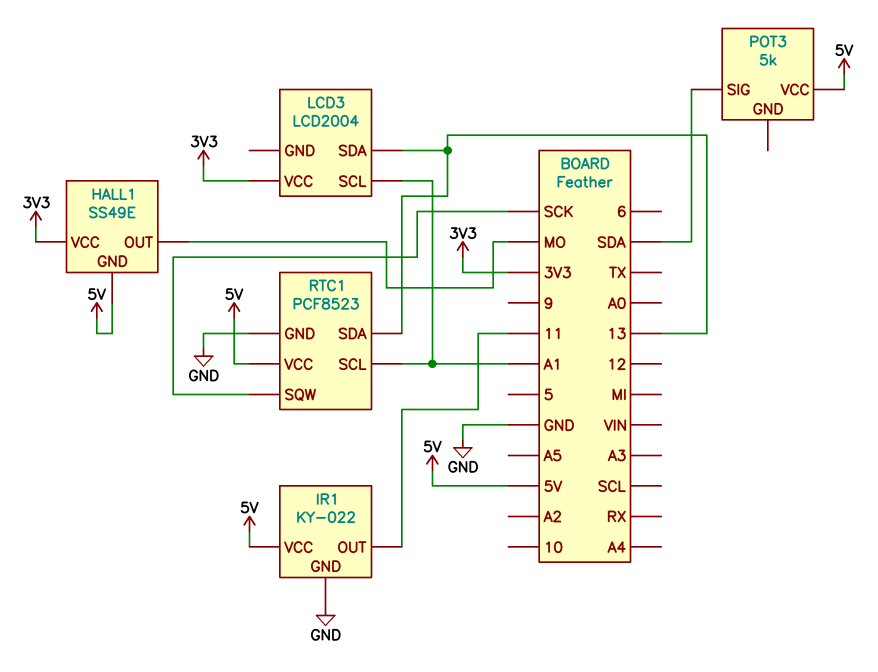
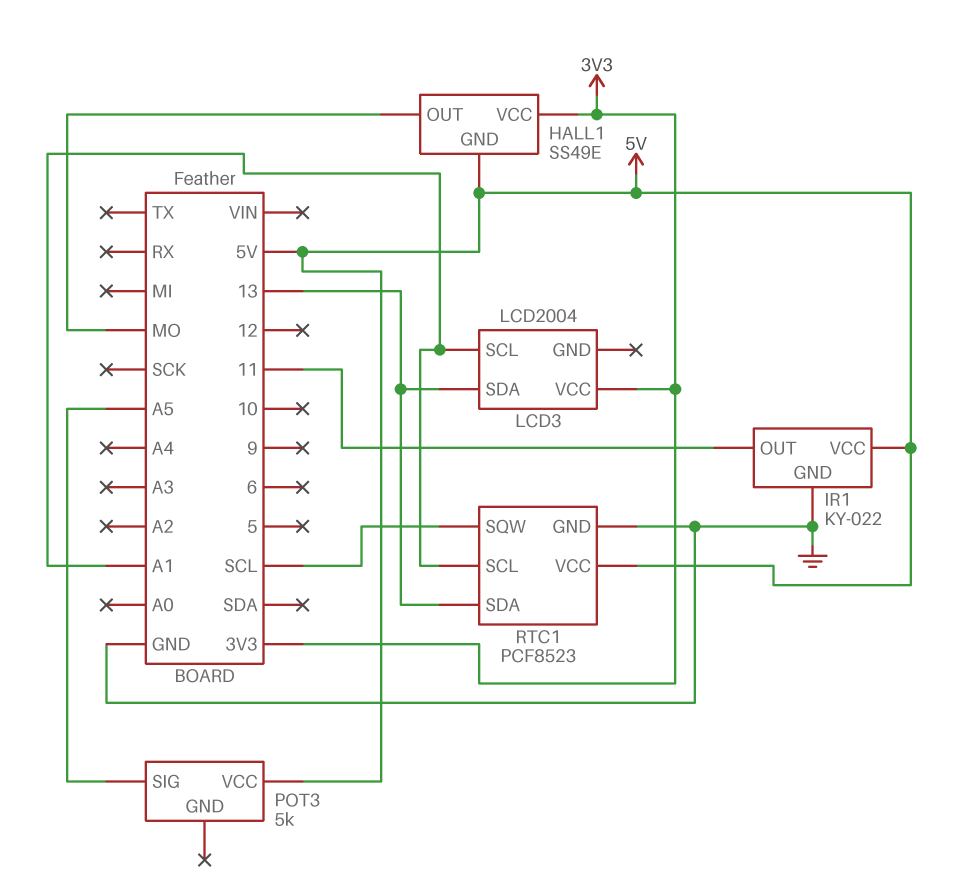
POT3 pin SIG: SDA -> A5
RTC1 pin SQW: SCK -> SCL

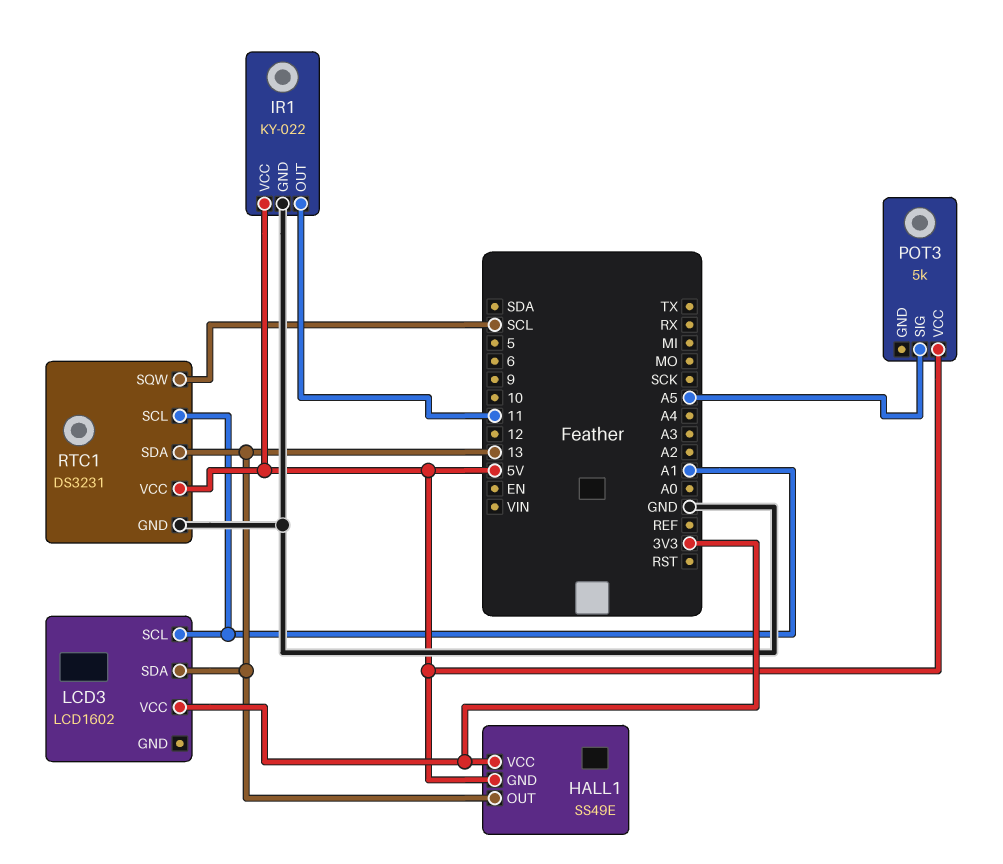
HALL1 pin OUT: MO -> 13
LCD3: LCD2004 -> LCD1602
RTC1: PCF8523 -> DS3231

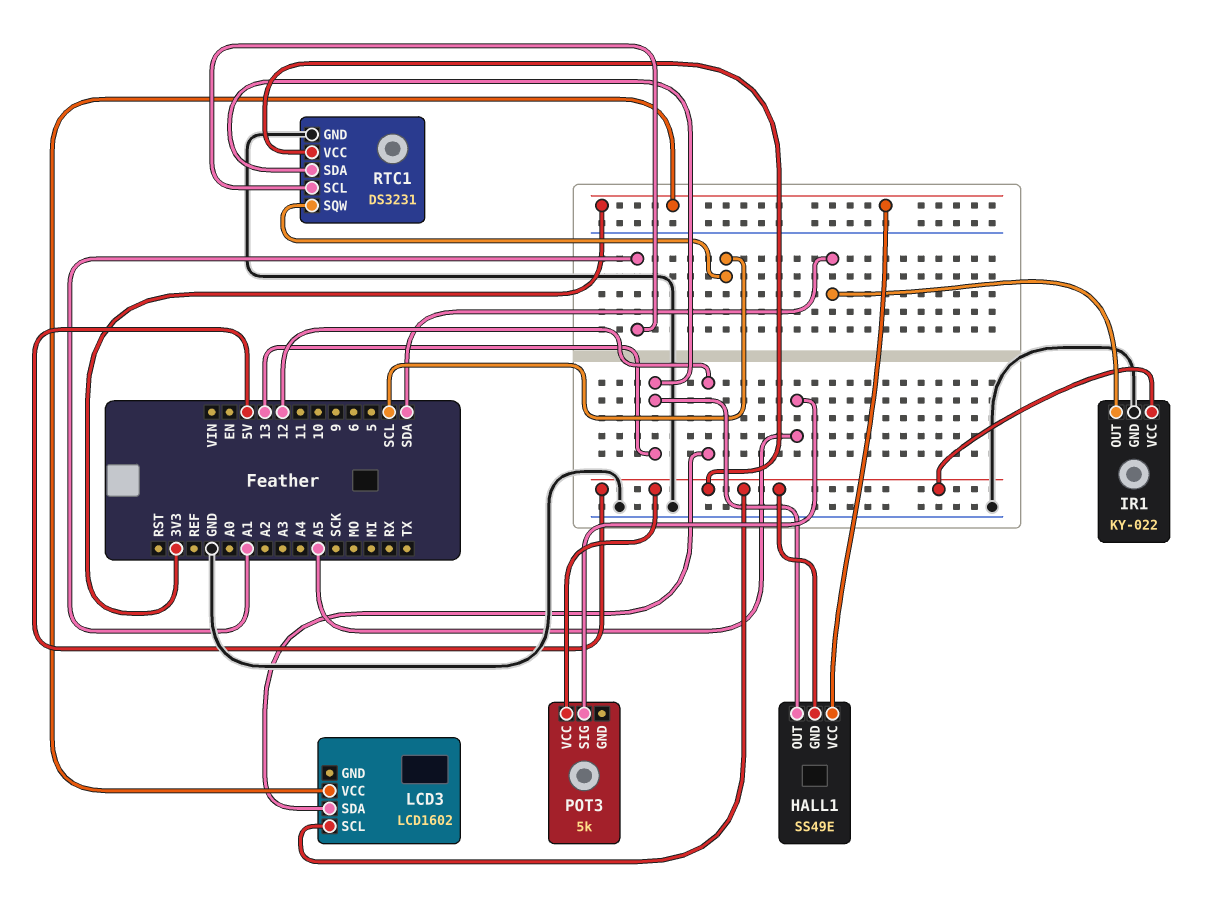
IR1 pin OUT: 11 -> SDA
LCD3 pin SCL: A1 -> 5V
LCD3 pin SDA: 13 -> 12

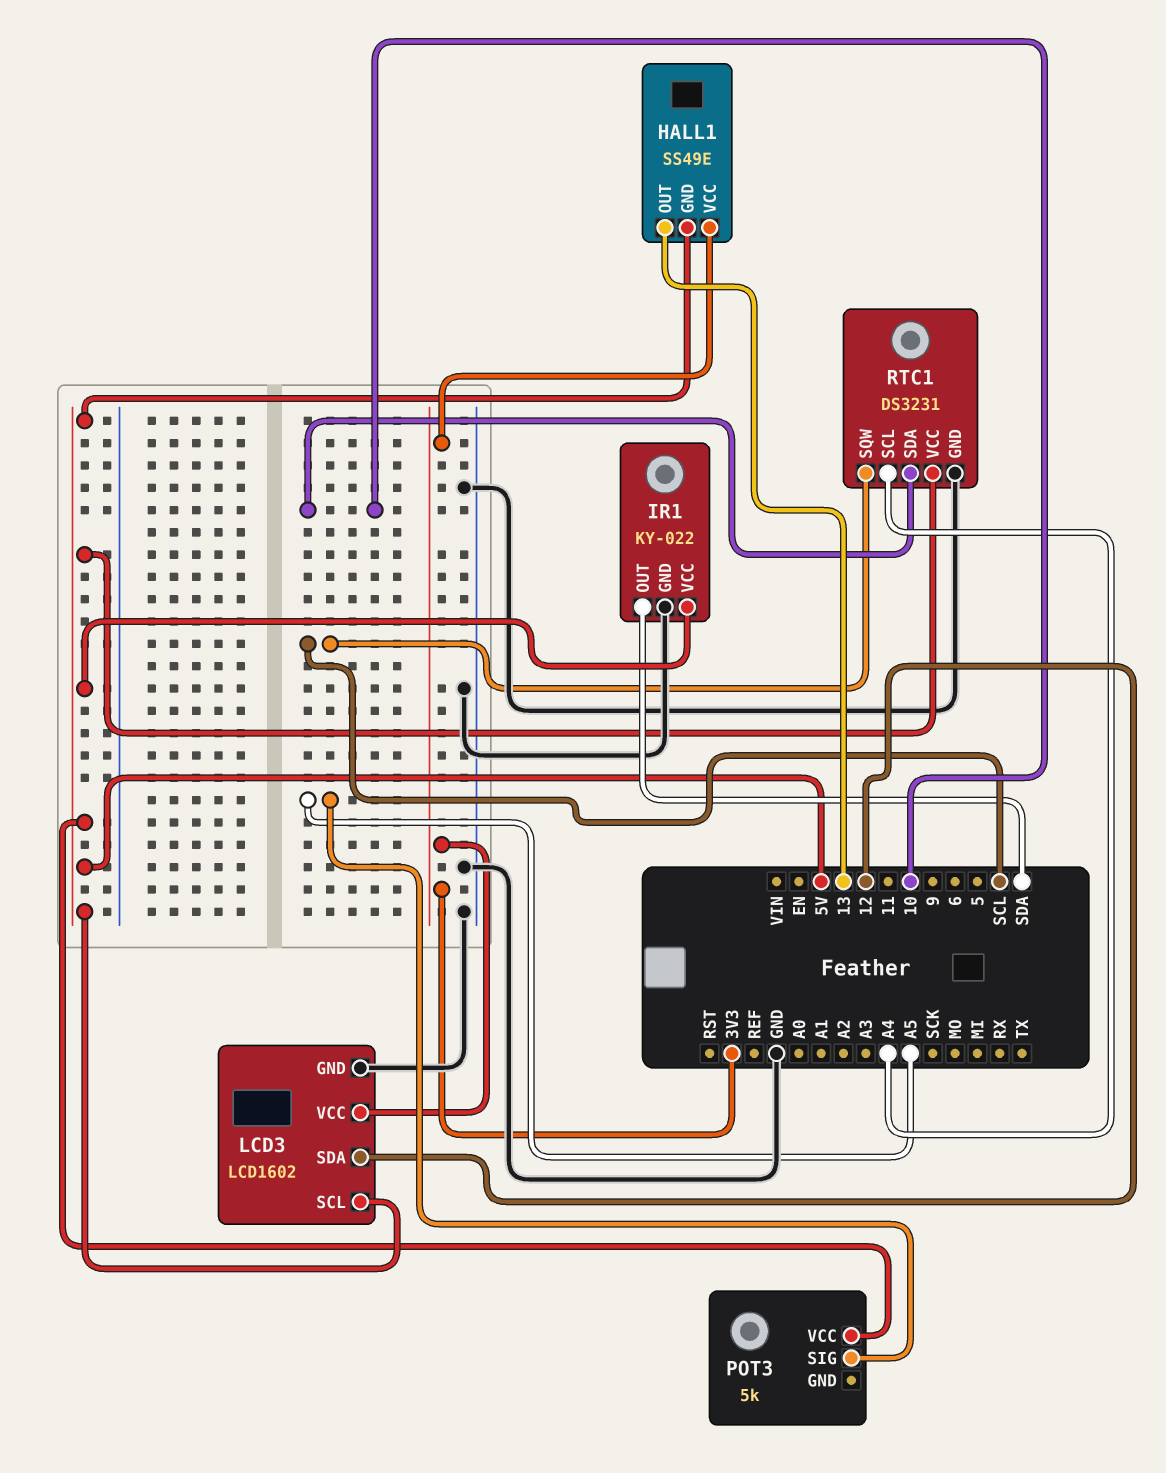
LCD3 pin GND: none -> GND
RTC1 pin SCL: A1 -> A4
RTC1 pin SDA: 13 -> 10

